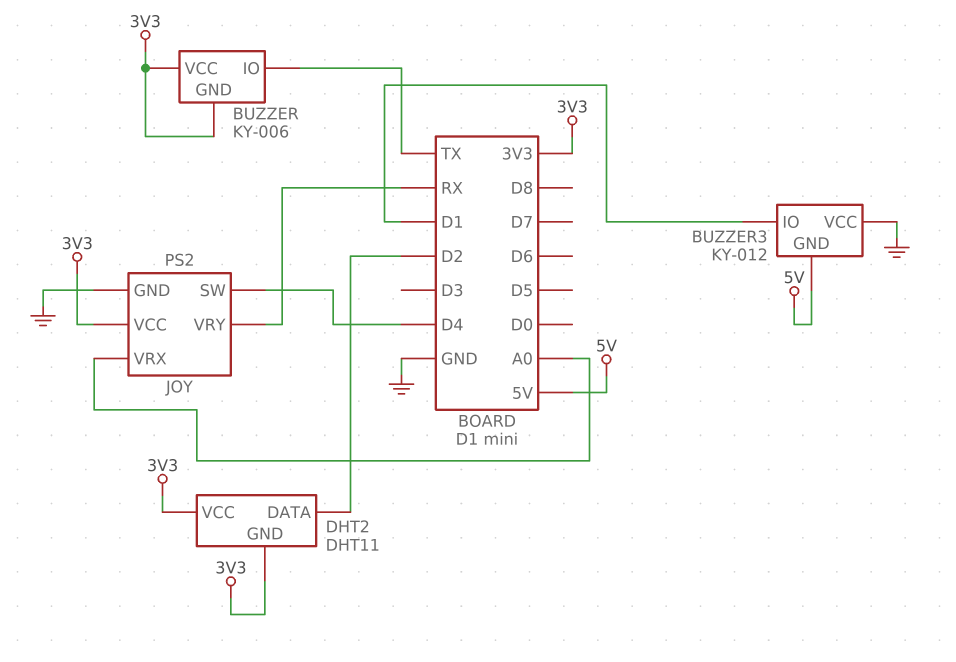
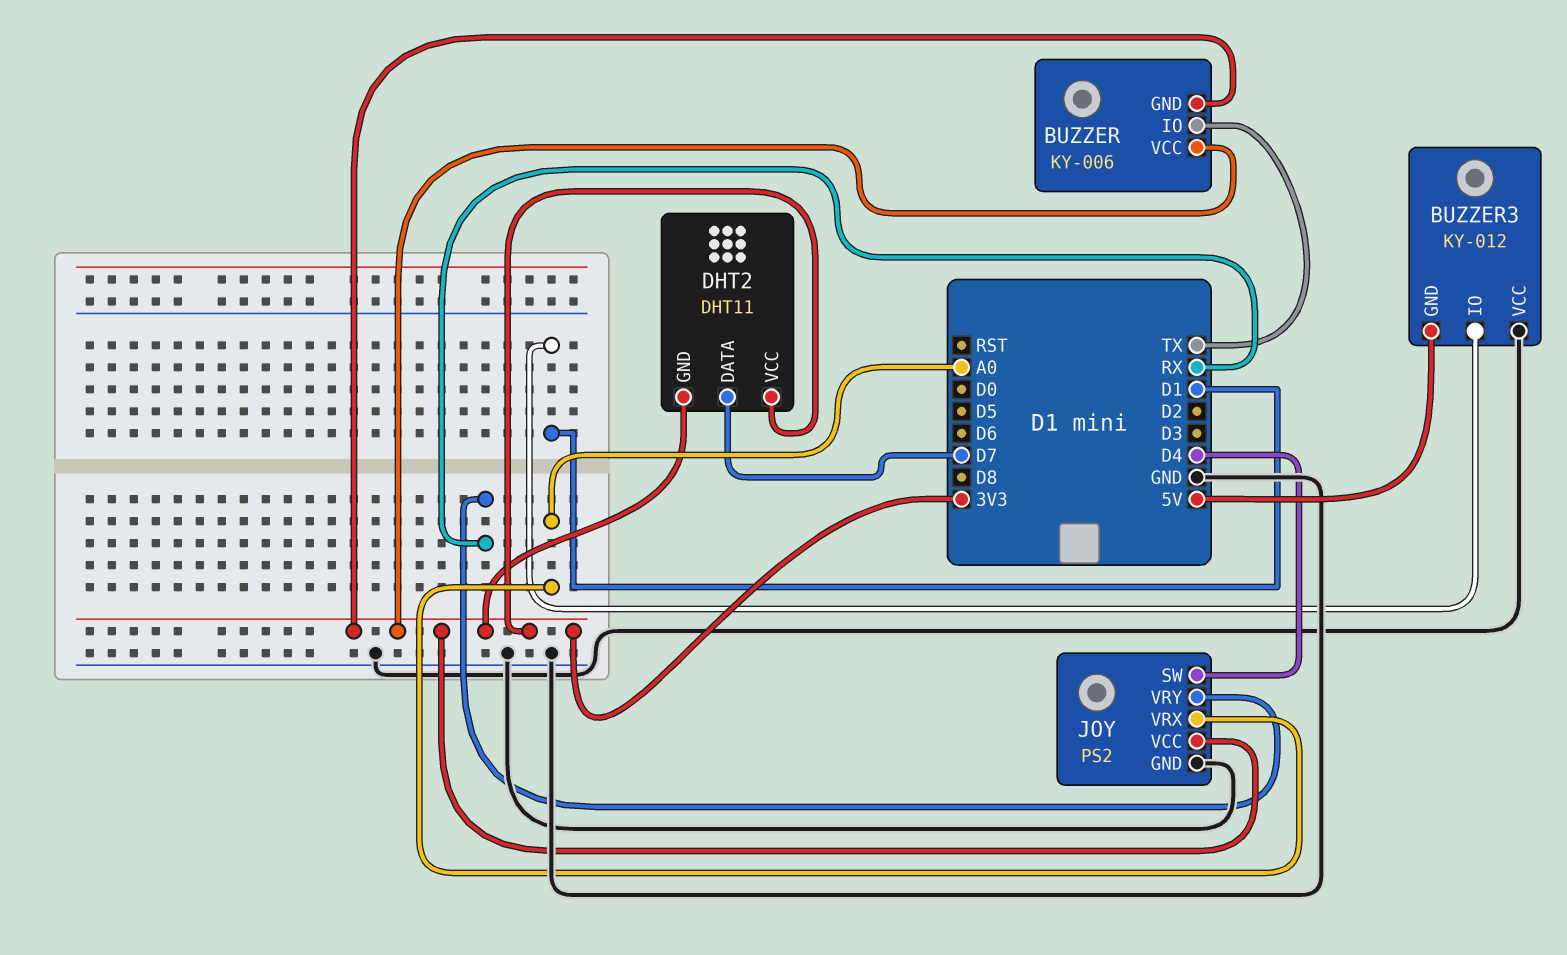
DHT2 pin DATA: D2 -> D7

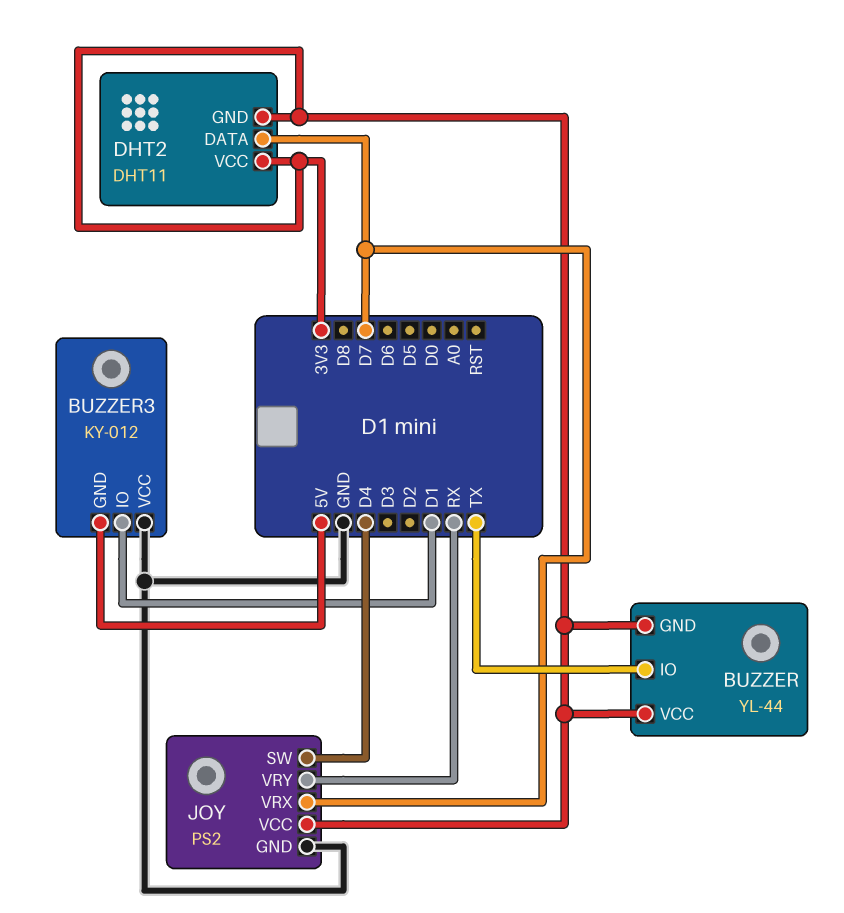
BUZZER: KY-006 -> YL-44
JOY pin VRX: A0 -> D7

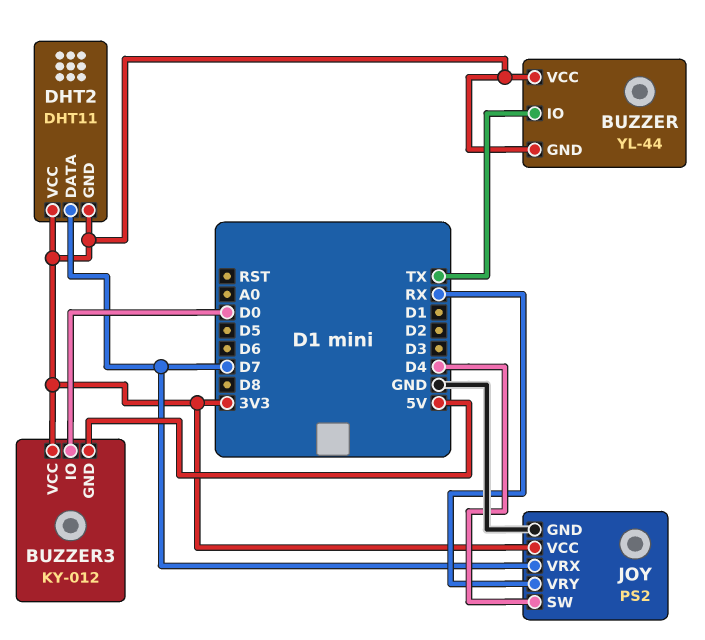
BUZZER3 pin IO: D1 -> D0
BUZZER3 pin VCC: GND -> 3V3

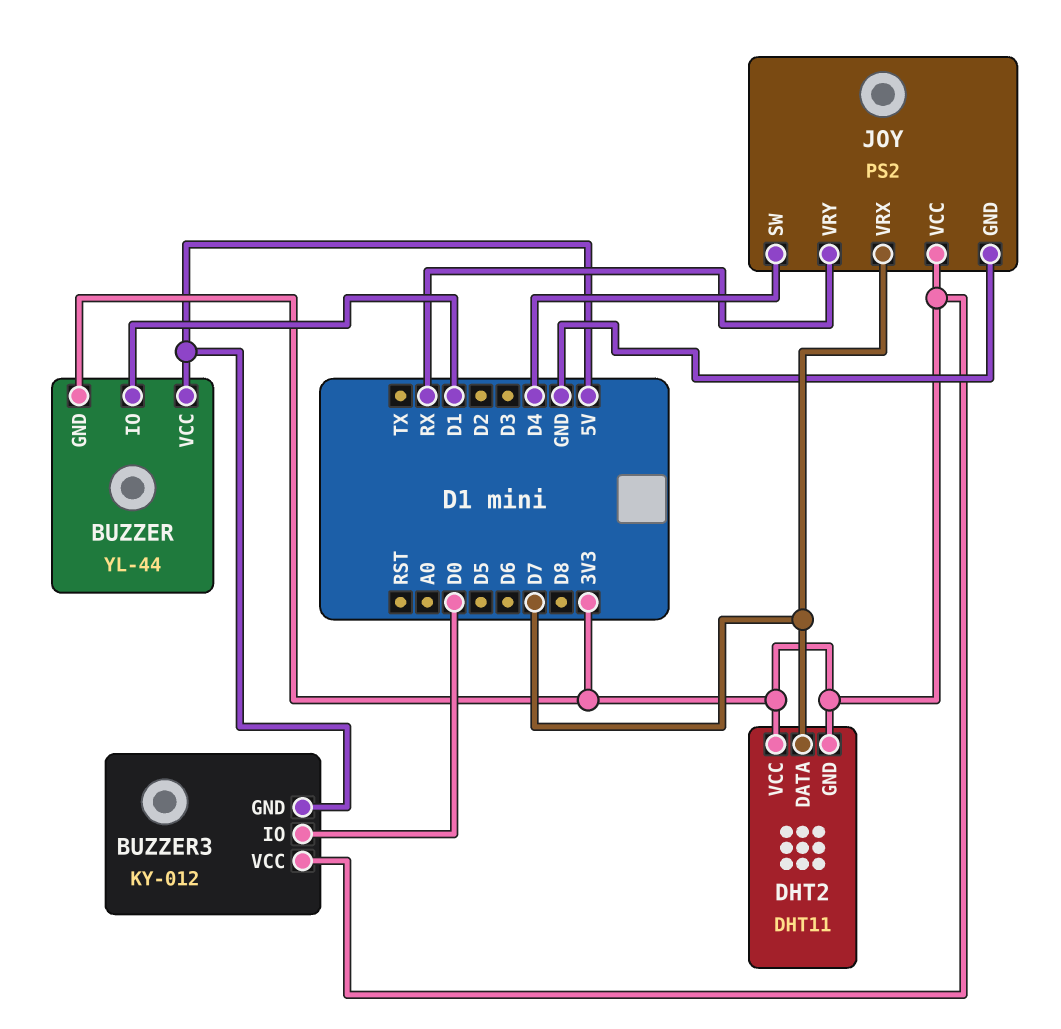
BUZZER pin IO: TX -> D1
BUZZER pin VCC: 3V3 -> 5V

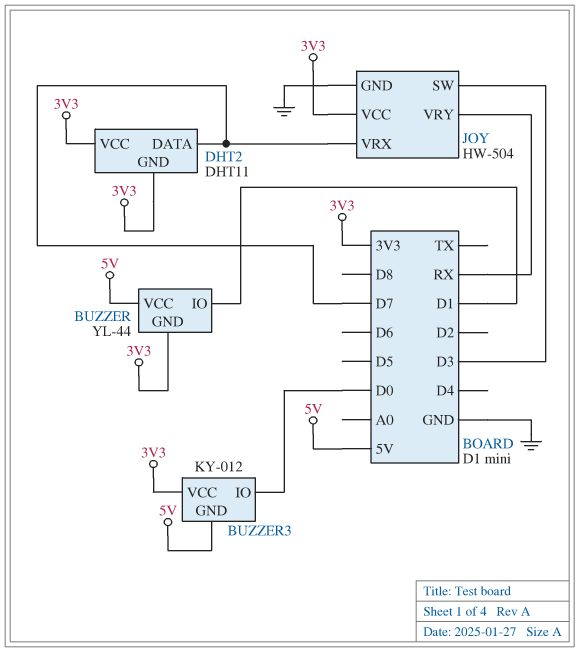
JOY: PS2 -> HW-504
JOY pin SW: D4 -> D3

